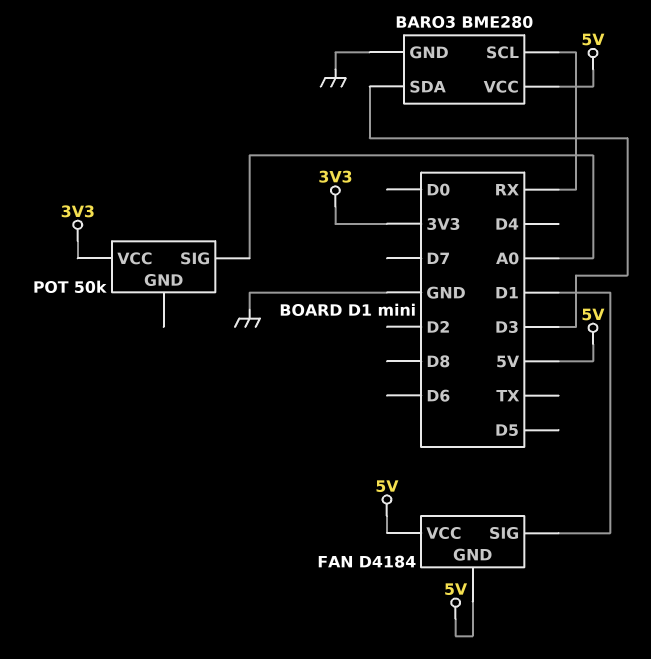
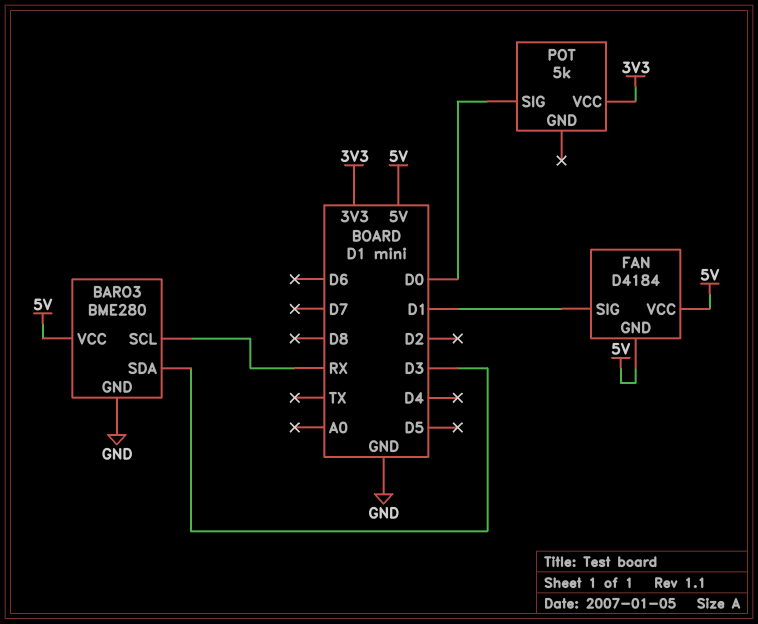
POT: 50k -> 5k
POT pin SIG: A0 -> D0

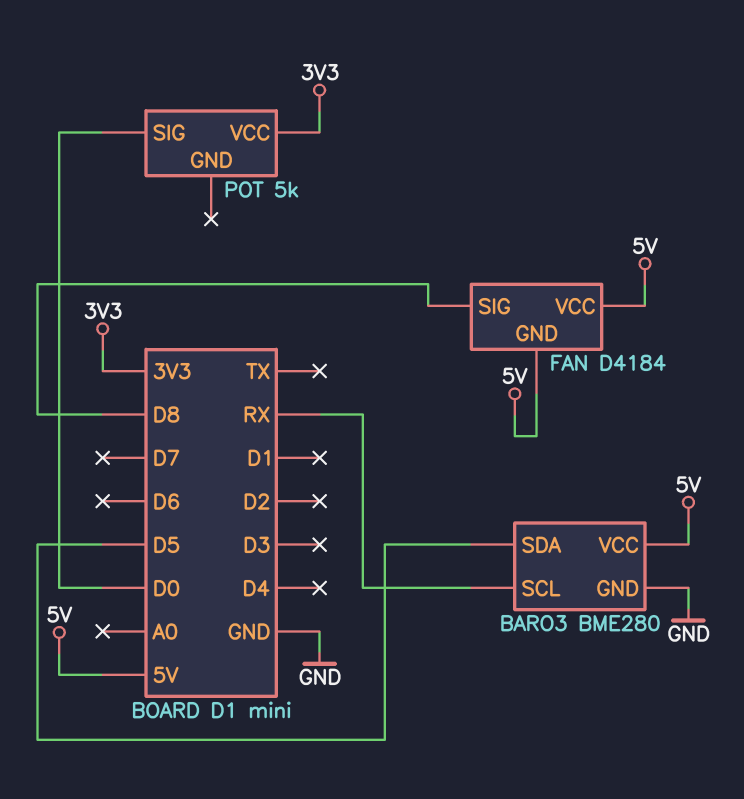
BARO3 pin SDA: D3 -> D5
FAN pin SIG: D1 -> D8

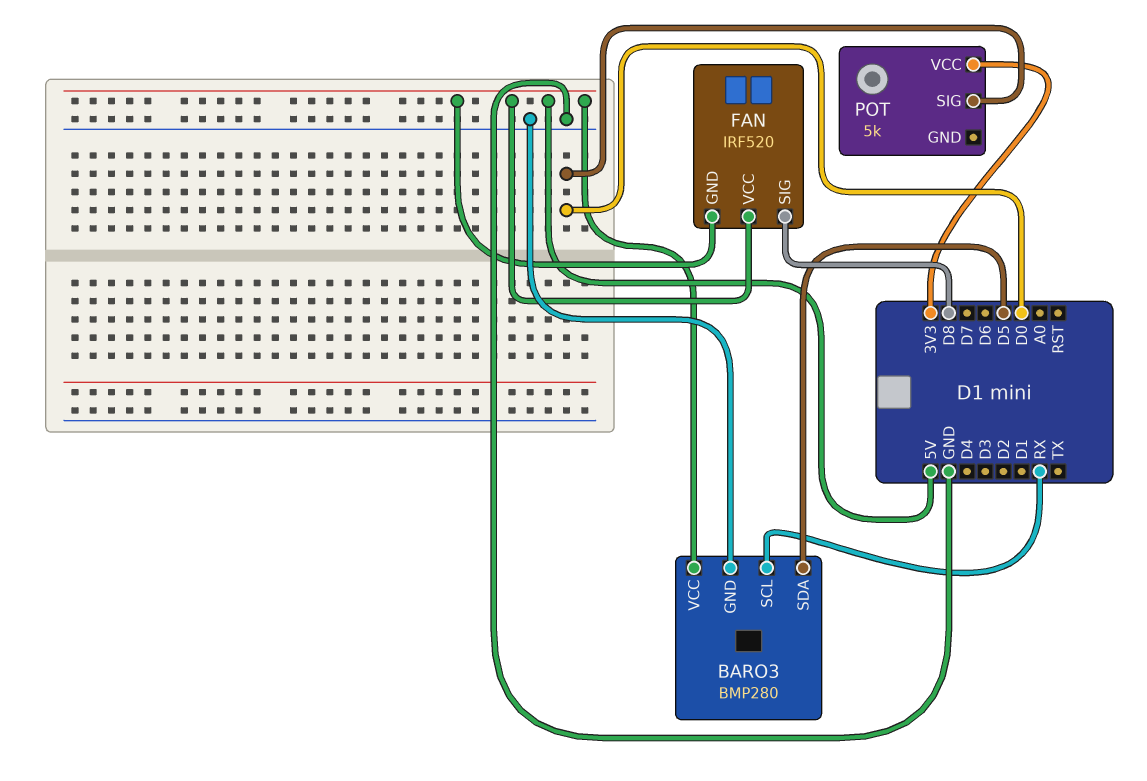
BARO3: BME280 -> BMP280
FAN: D4184 -> IRF520

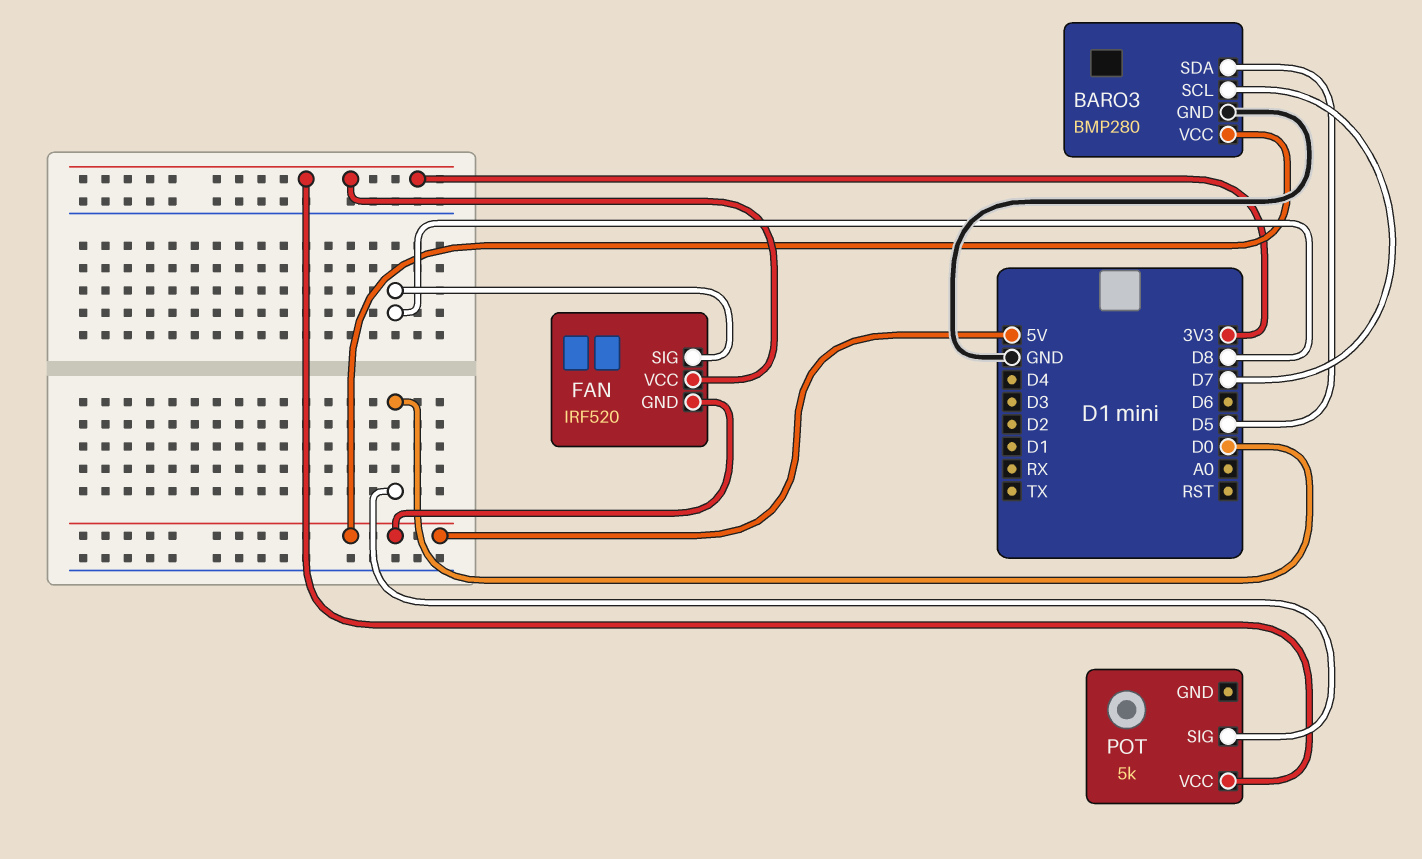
BARO3 pin SCL: RX -> D7
FAN pin VCC: 5V -> 3V3

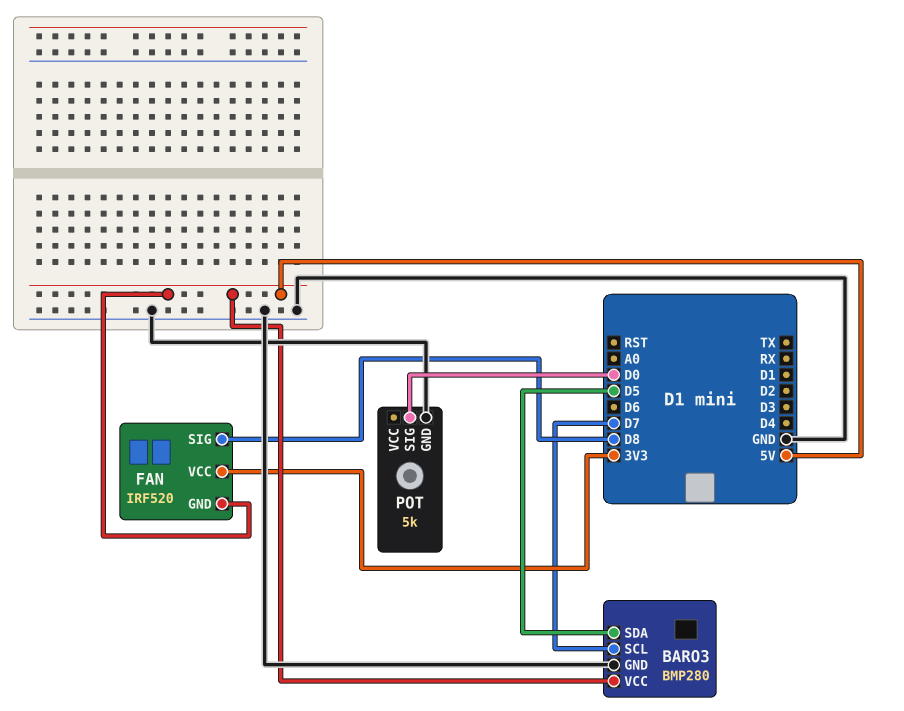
POT pin GND: none -> GND
POT pin VCC: 3V3 -> none

